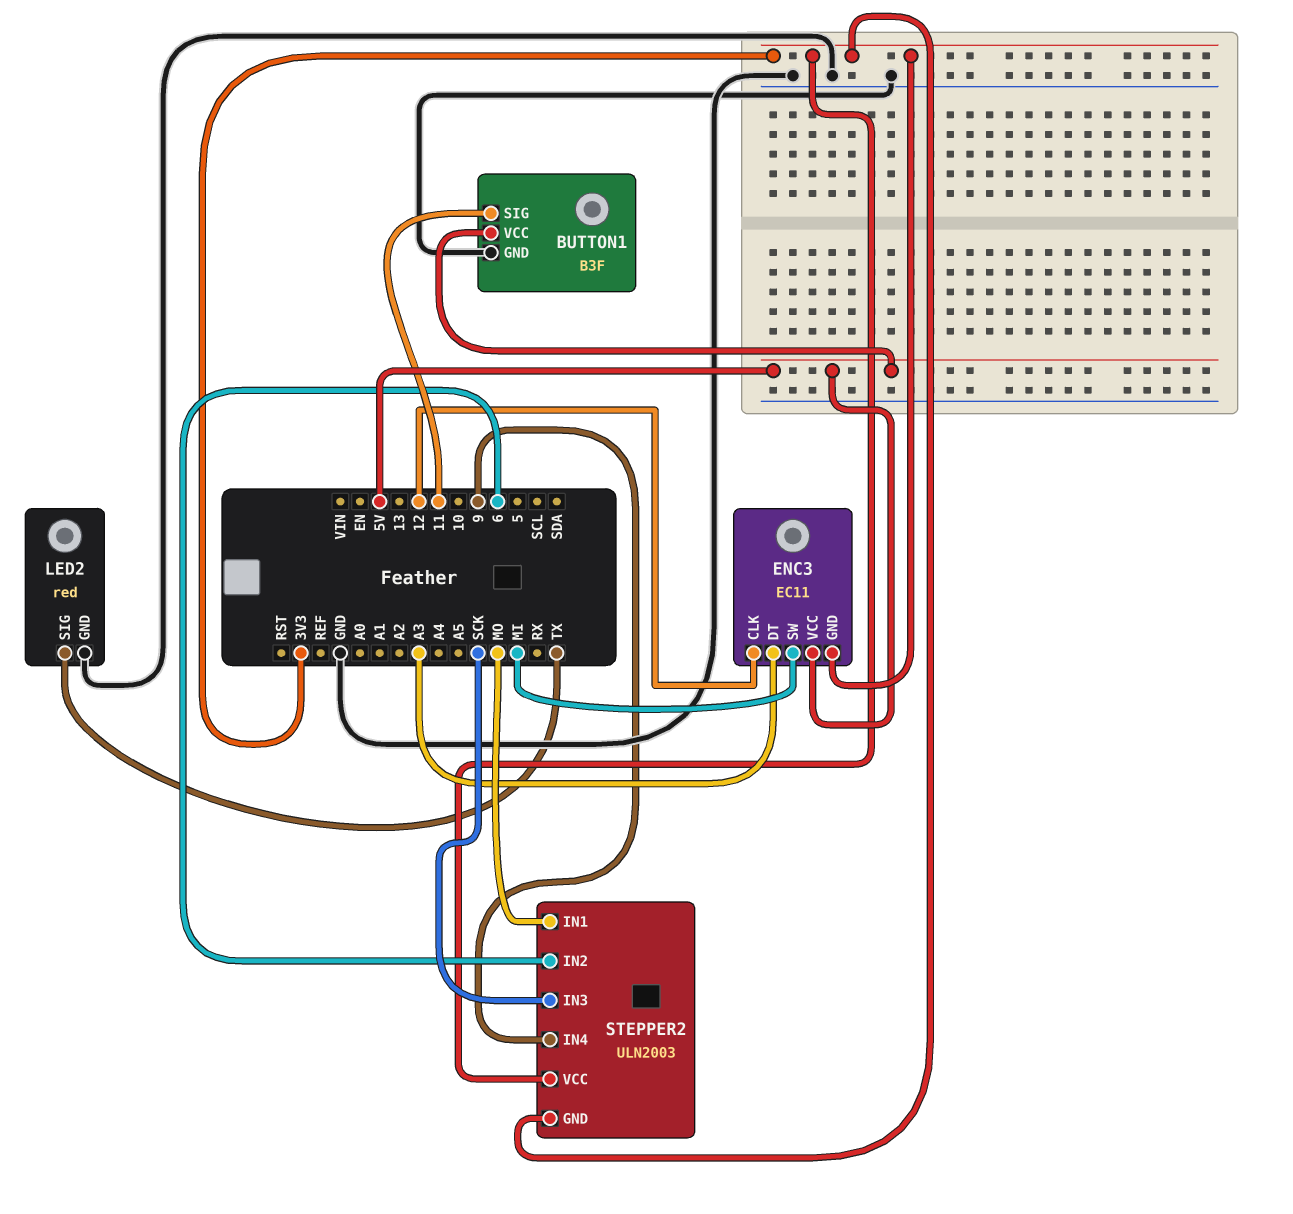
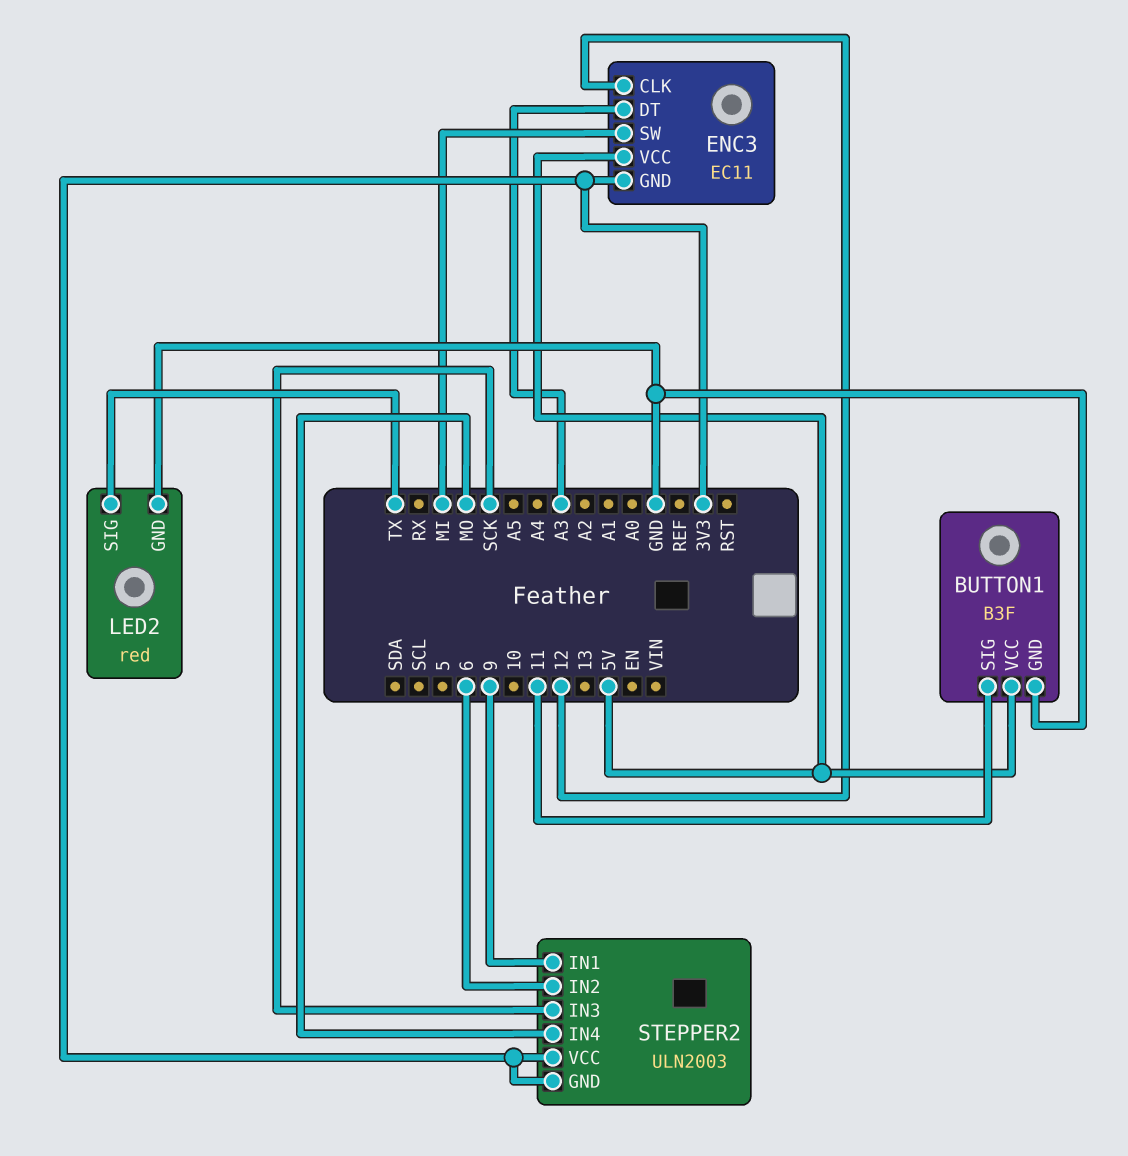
STEPPER2 pin IN1: MO -> 9
STEPPER2 pin IN4: 9 -> MO

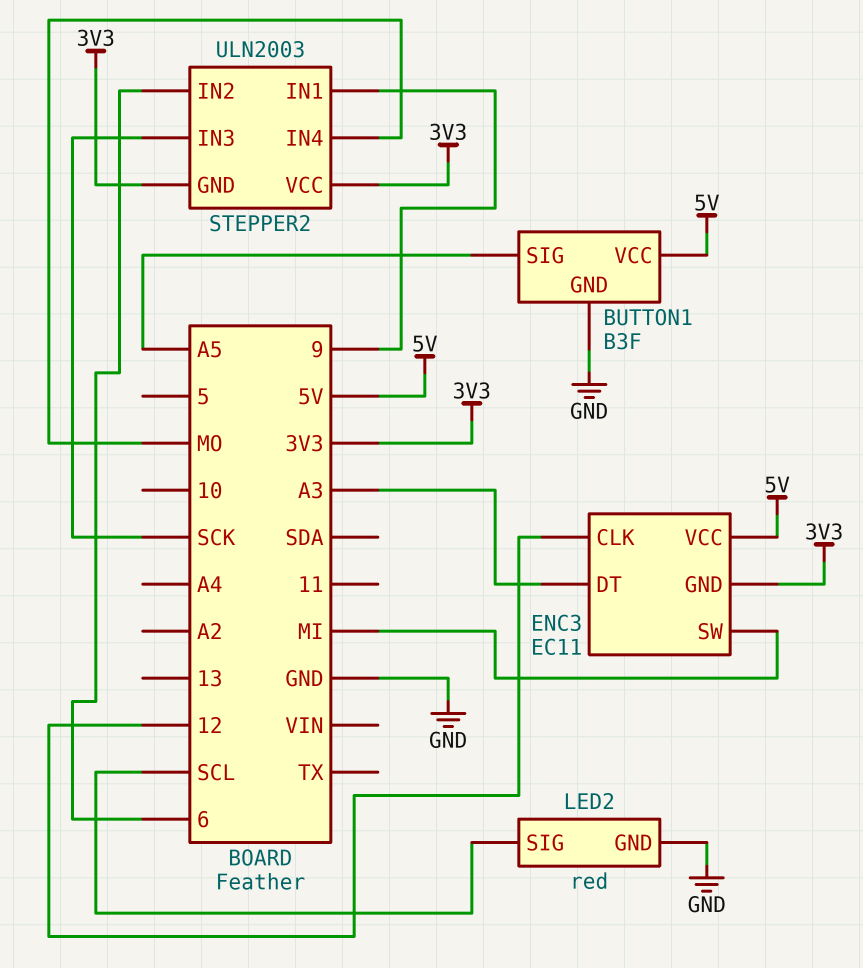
BUTTON1 pin SIG: 11 -> A5
LED2 pin SIG: TX -> SCL

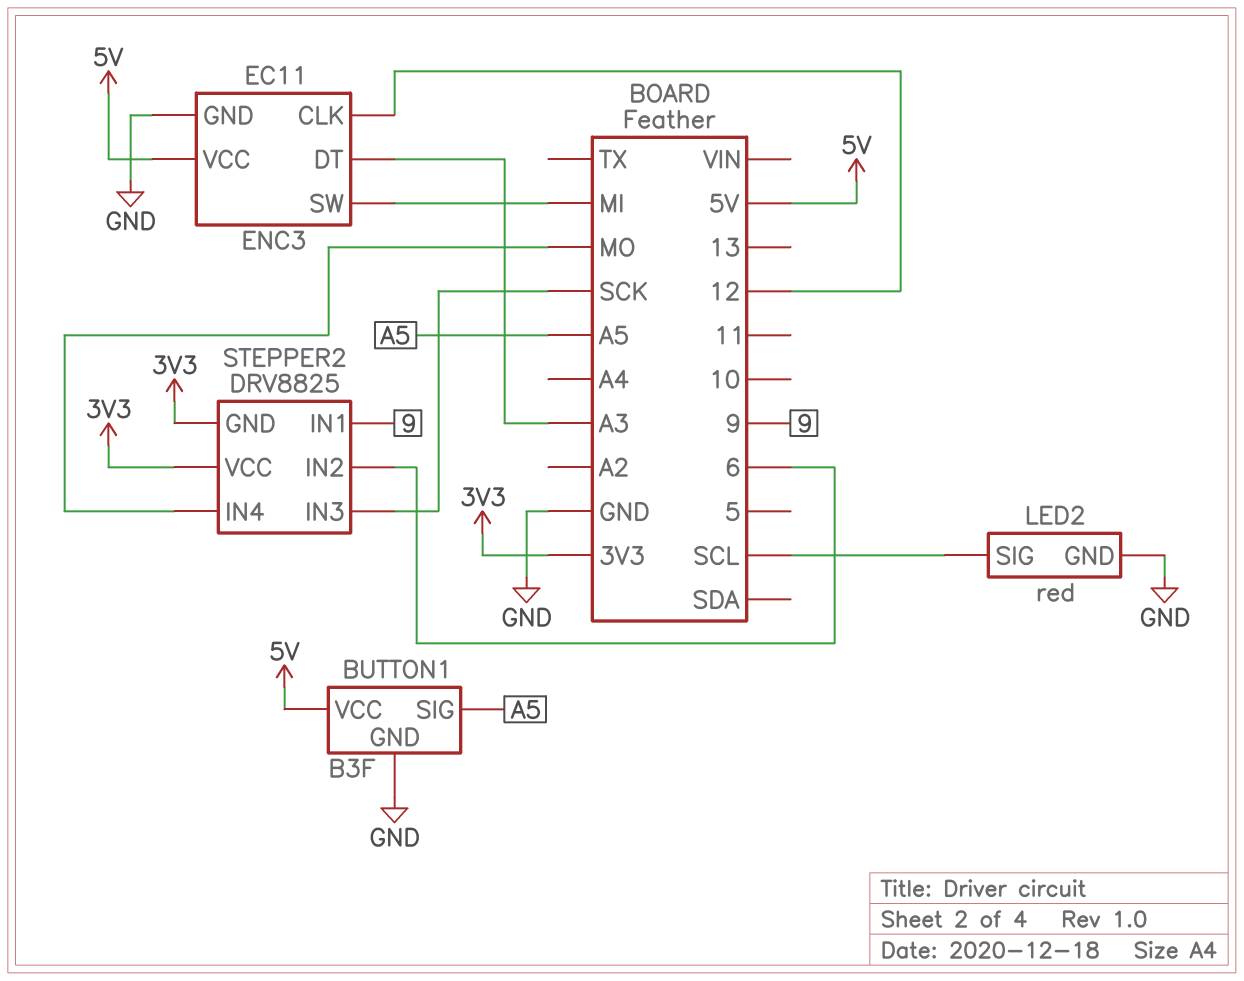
ENC3 pin GND: 3V3 -> GND
STEPPER2: ULN2003 -> DRV8825

